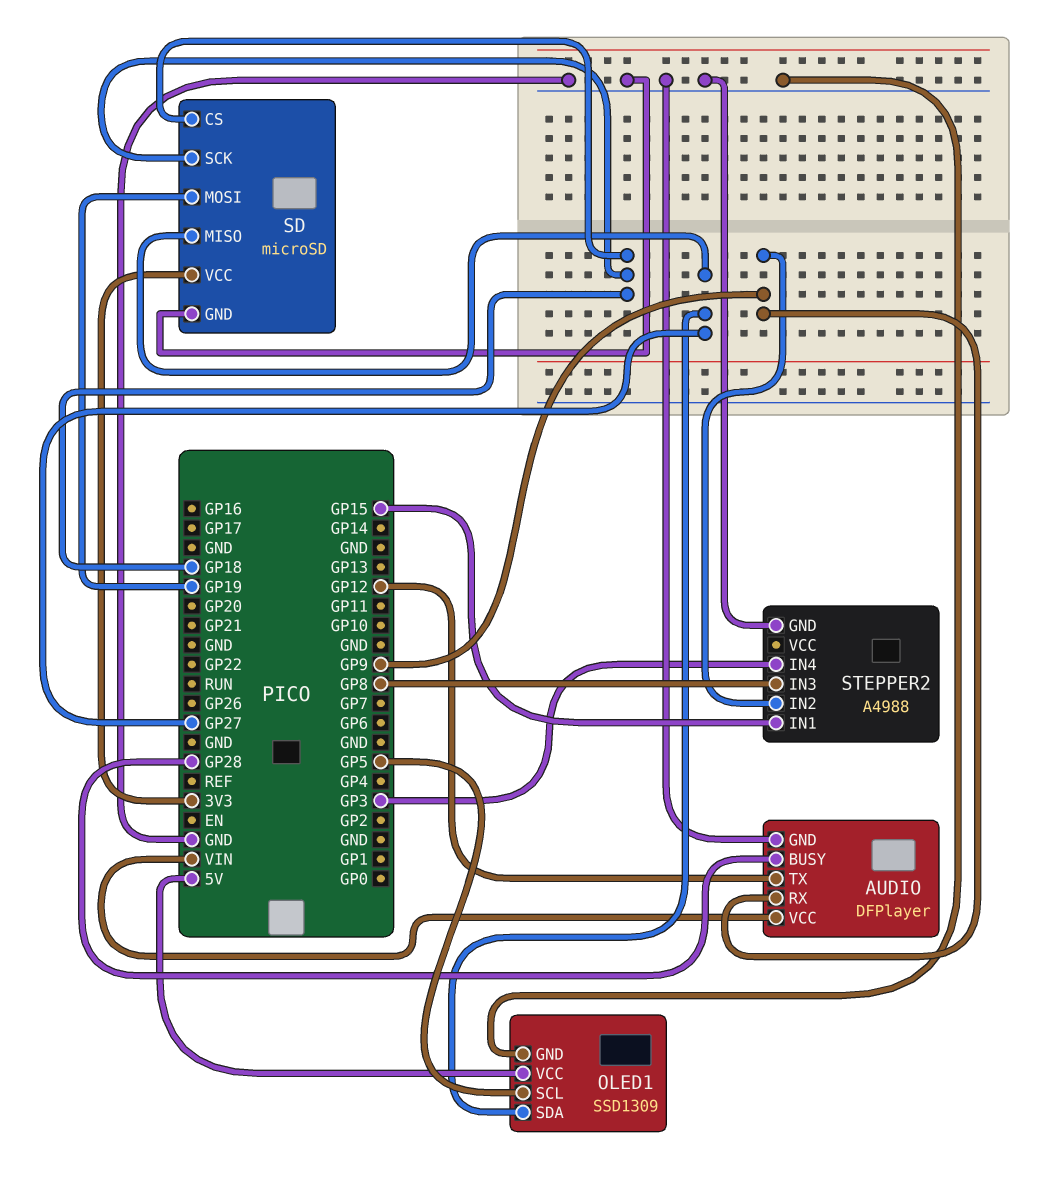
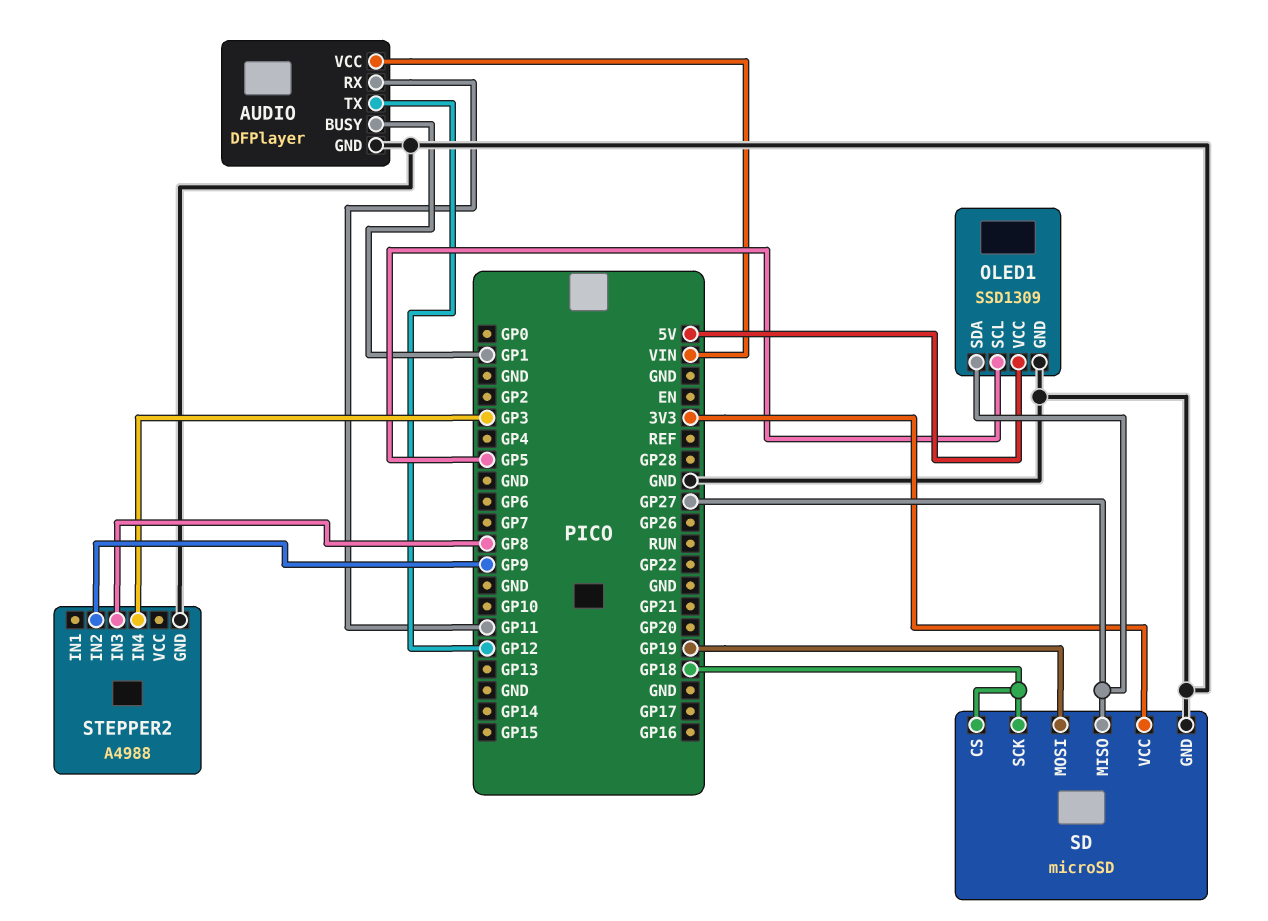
AUDIO pin BUSY: GP28 -> GP1
AUDIO pin RX: GP9 -> GP11
STEPPER2 pin IN1: GP15 -> none

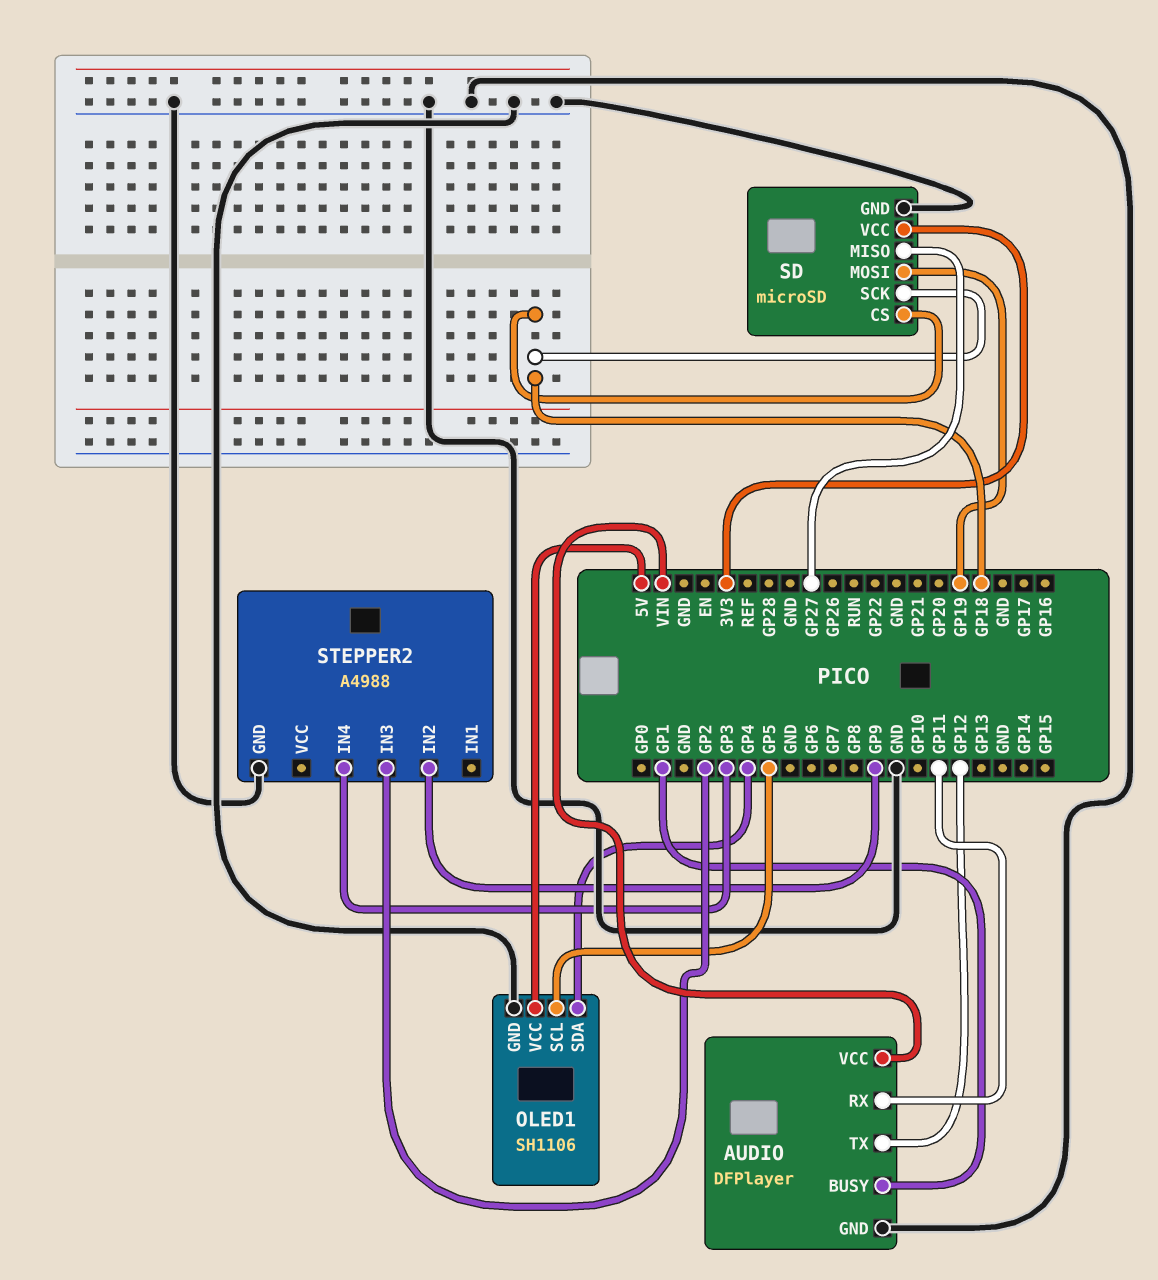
OLED1: SSD1309 -> SH1106
OLED1 pin SDA: GP27 -> GP4
STEPPER2 pin IN3: GP8 -> GP2

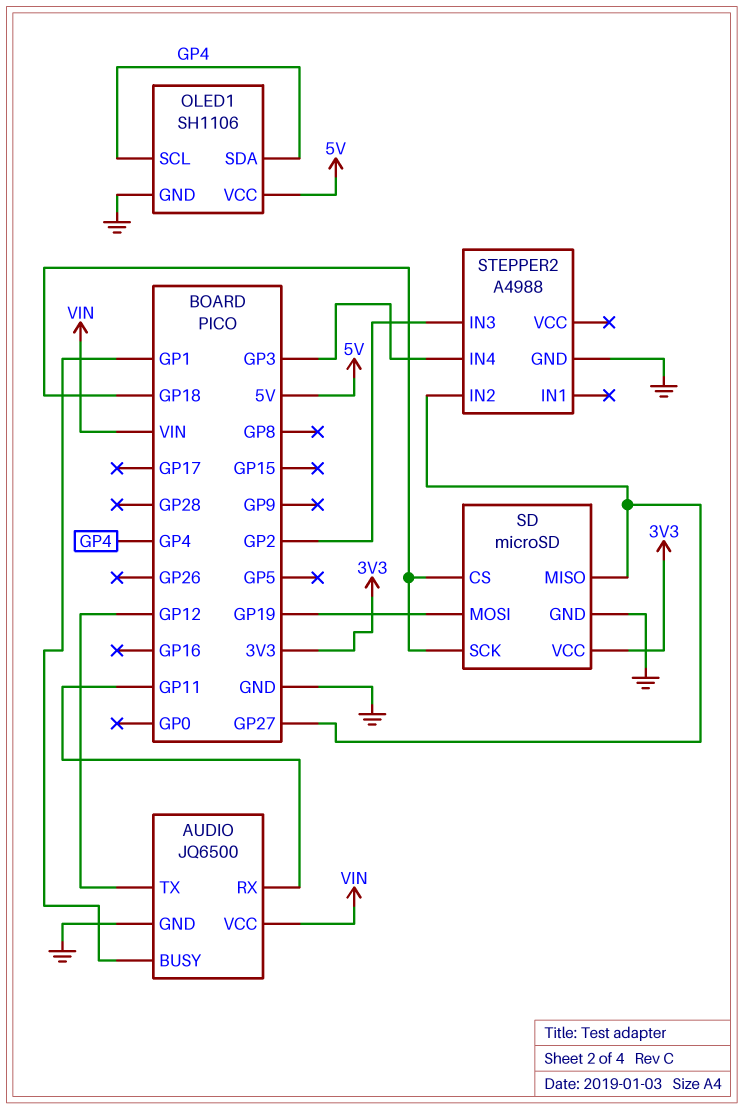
AUDIO: DFPlayer -> JQ6500
OLED1 pin SCL: GP5 -> GP4
STEPPER2 pin IN2: GP9 -> GP27

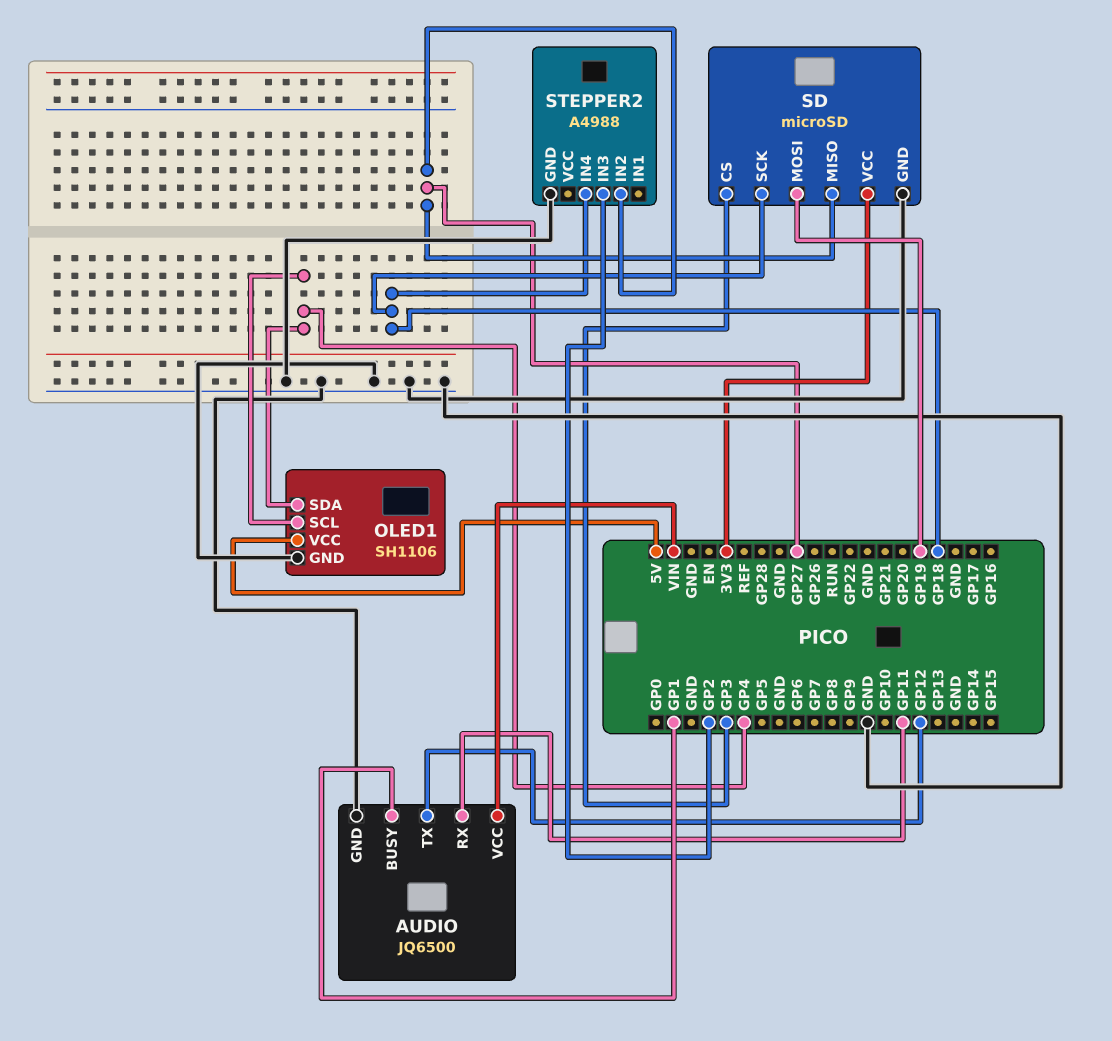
SD pin CS: GP18 -> GP3
STEPPER2 pin IN4: GP3 -> GP18

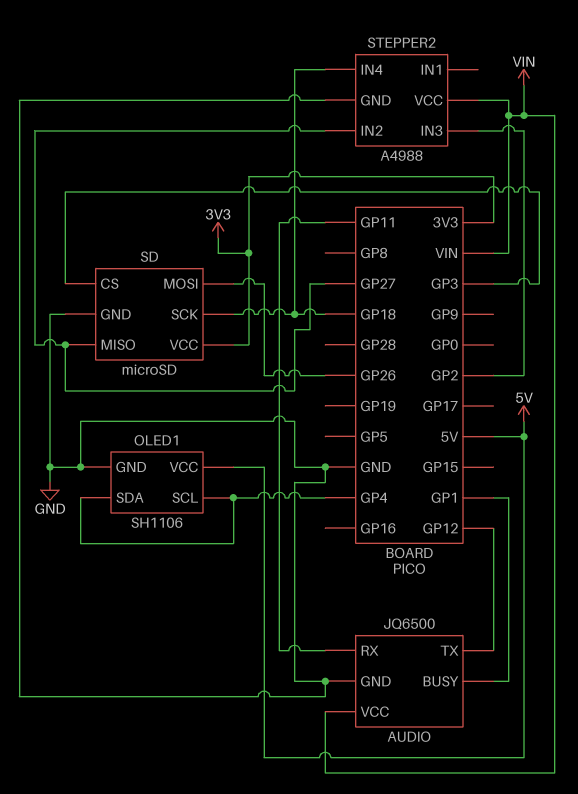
SD pin MOSI: GP19 -> GP26
STEPPER2 pin VCC: none -> VIN

